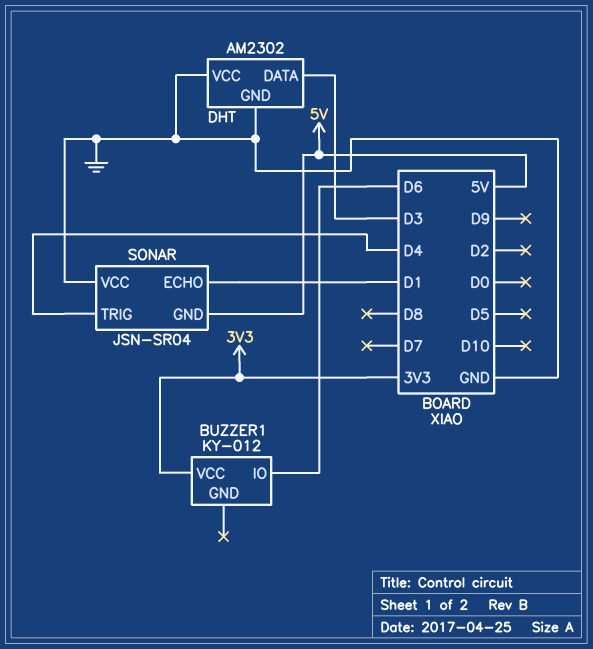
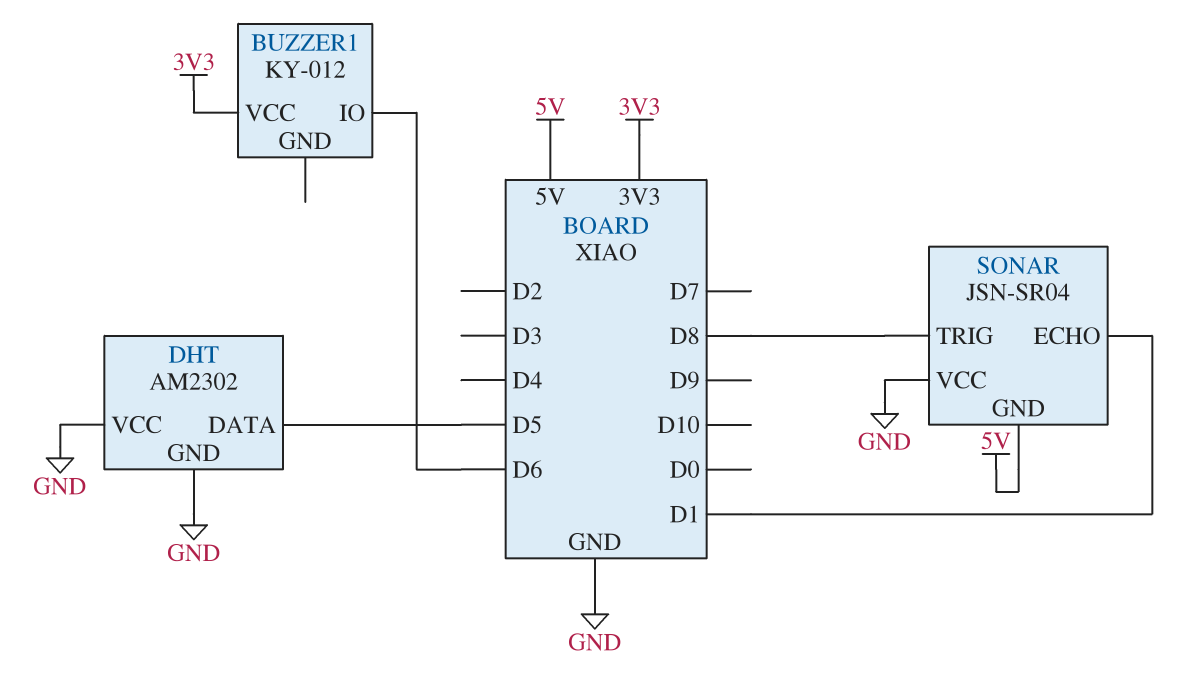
DHT pin DATA: D3 -> D5
SONAR pin TRIG: D4 -> D8

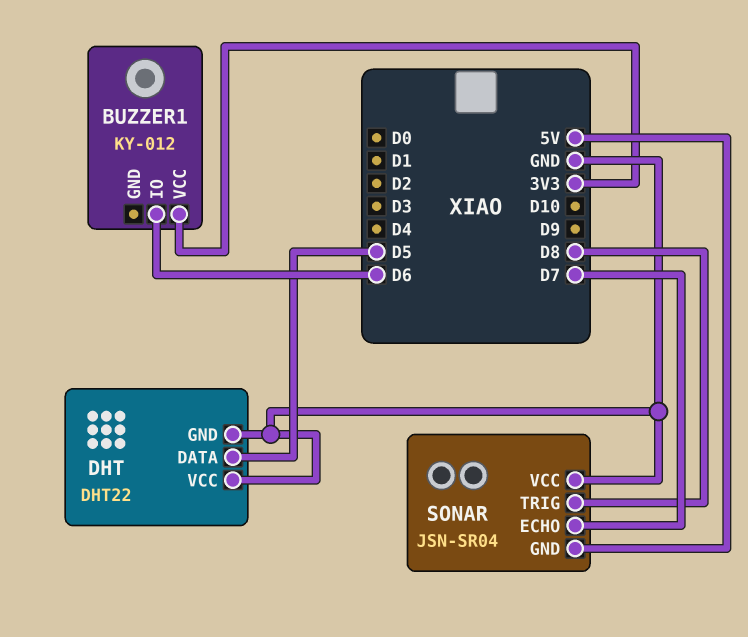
DHT: AM2302 -> DHT22
SONAR pin ECHO: D1 -> D7

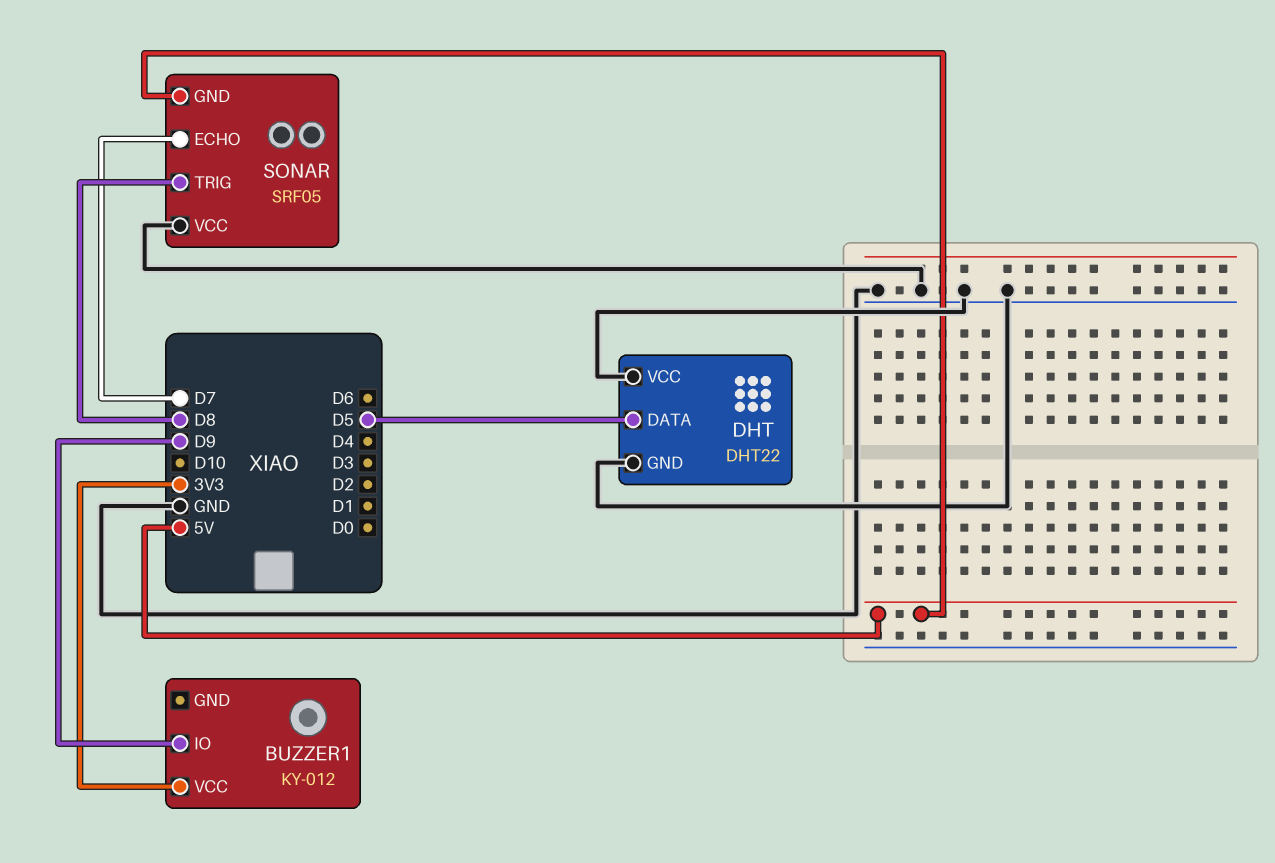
BUZZER1 pin IO: D6 -> D9
SONAR: JSN-SR04 -> SRF05

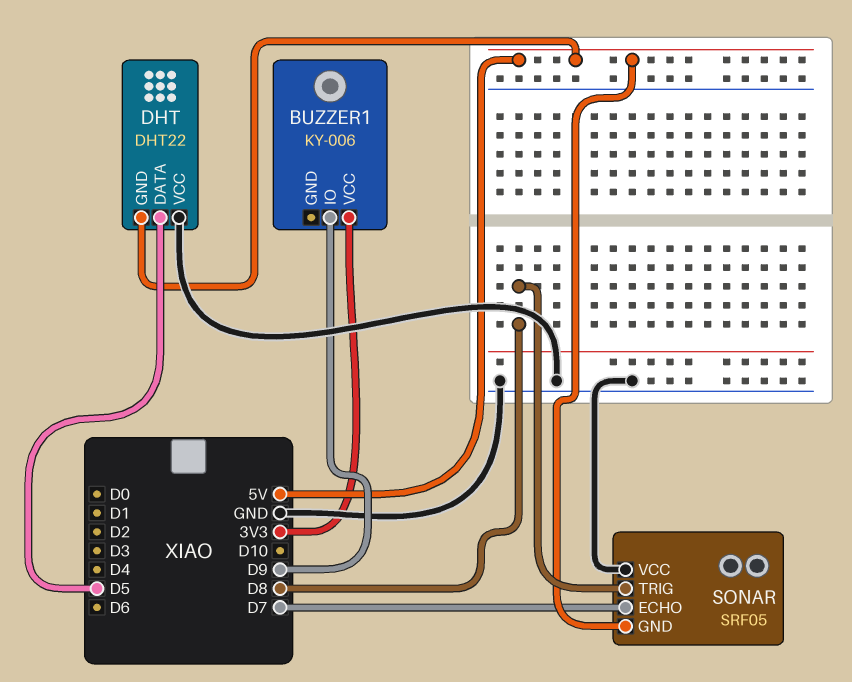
BUZZER1: KY-012 -> KY-006
DHT pin GND: GND -> 5V

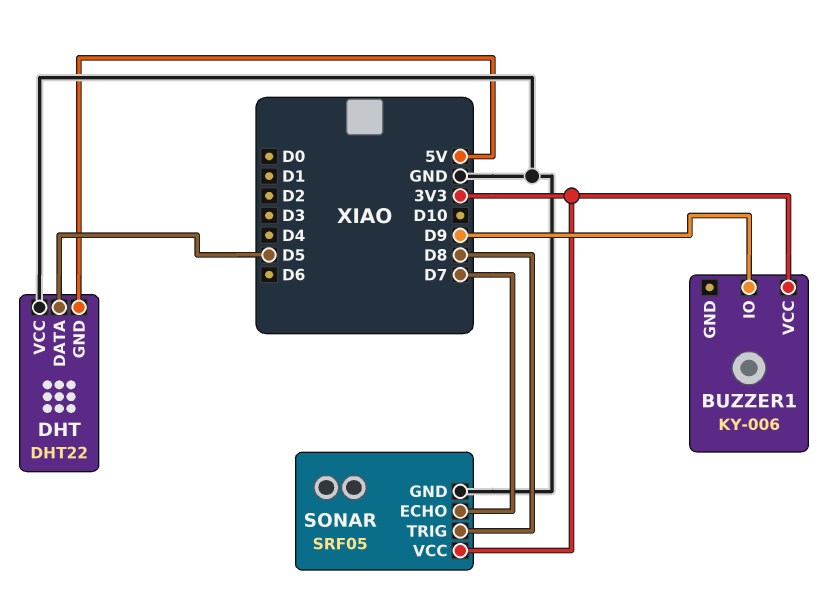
SONAR pin GND: 5V -> GND
SONAR pin VCC: GND -> 3V3

